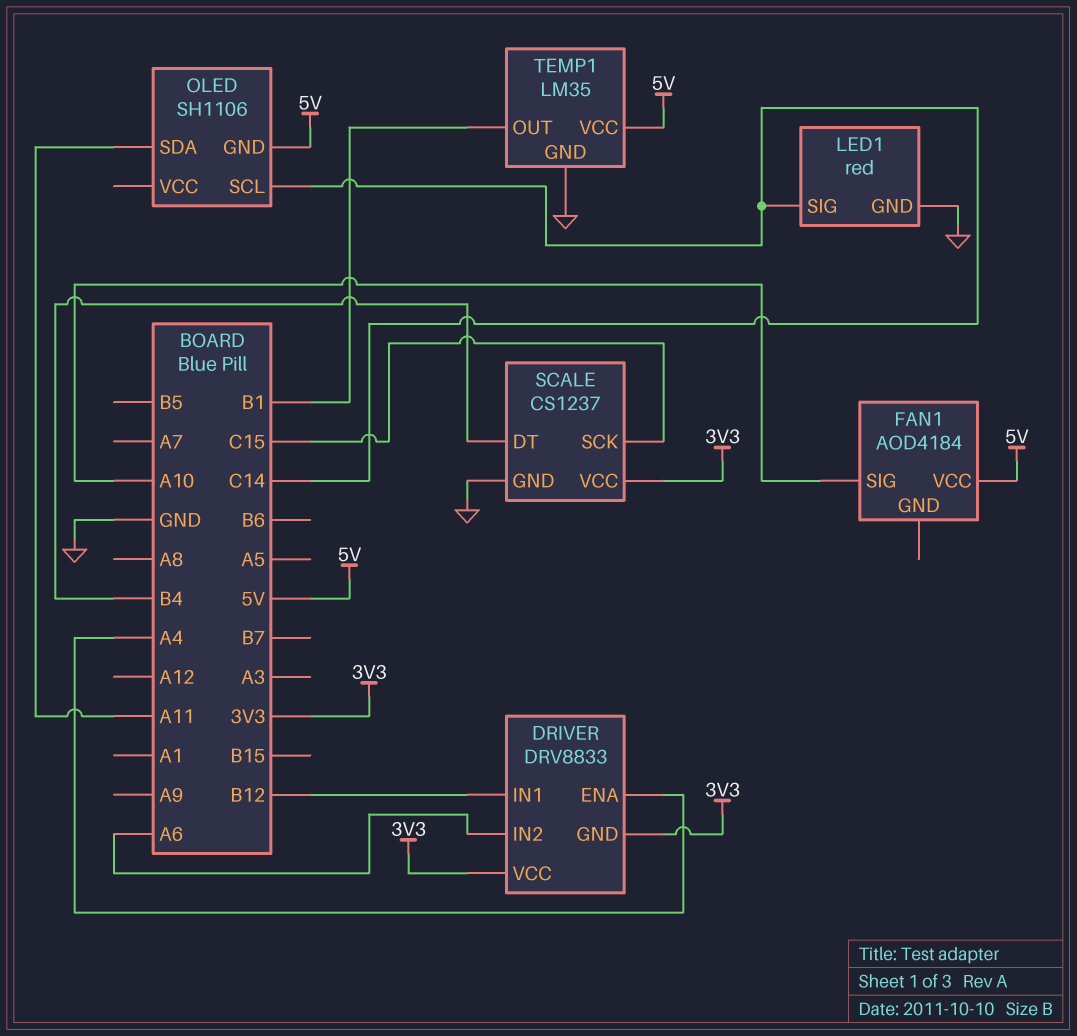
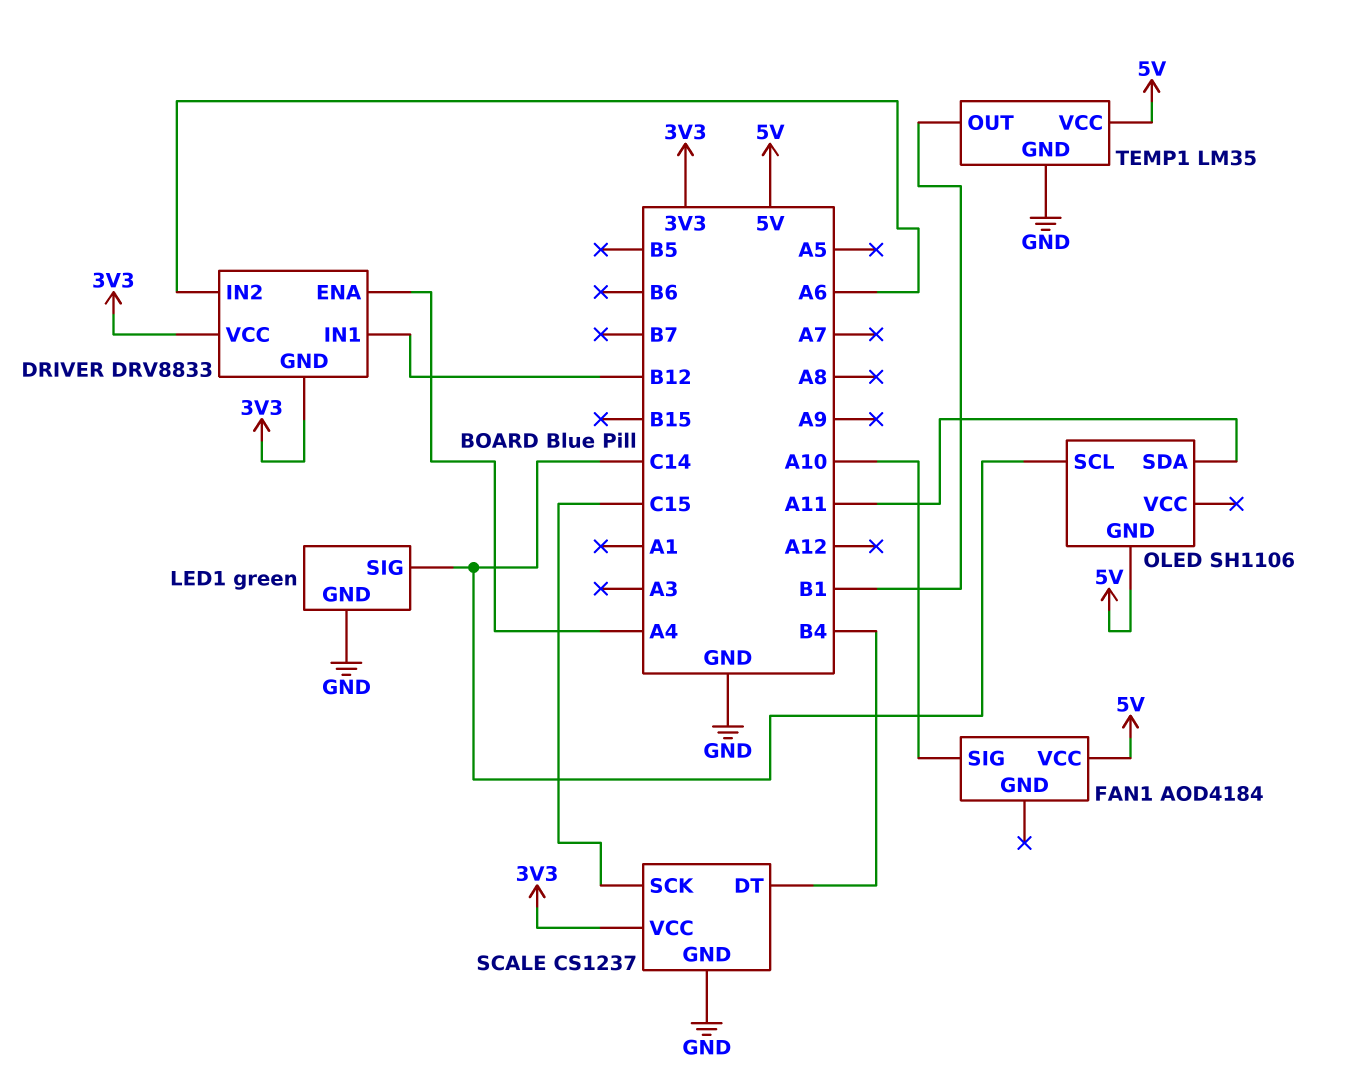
LED1: red -> green

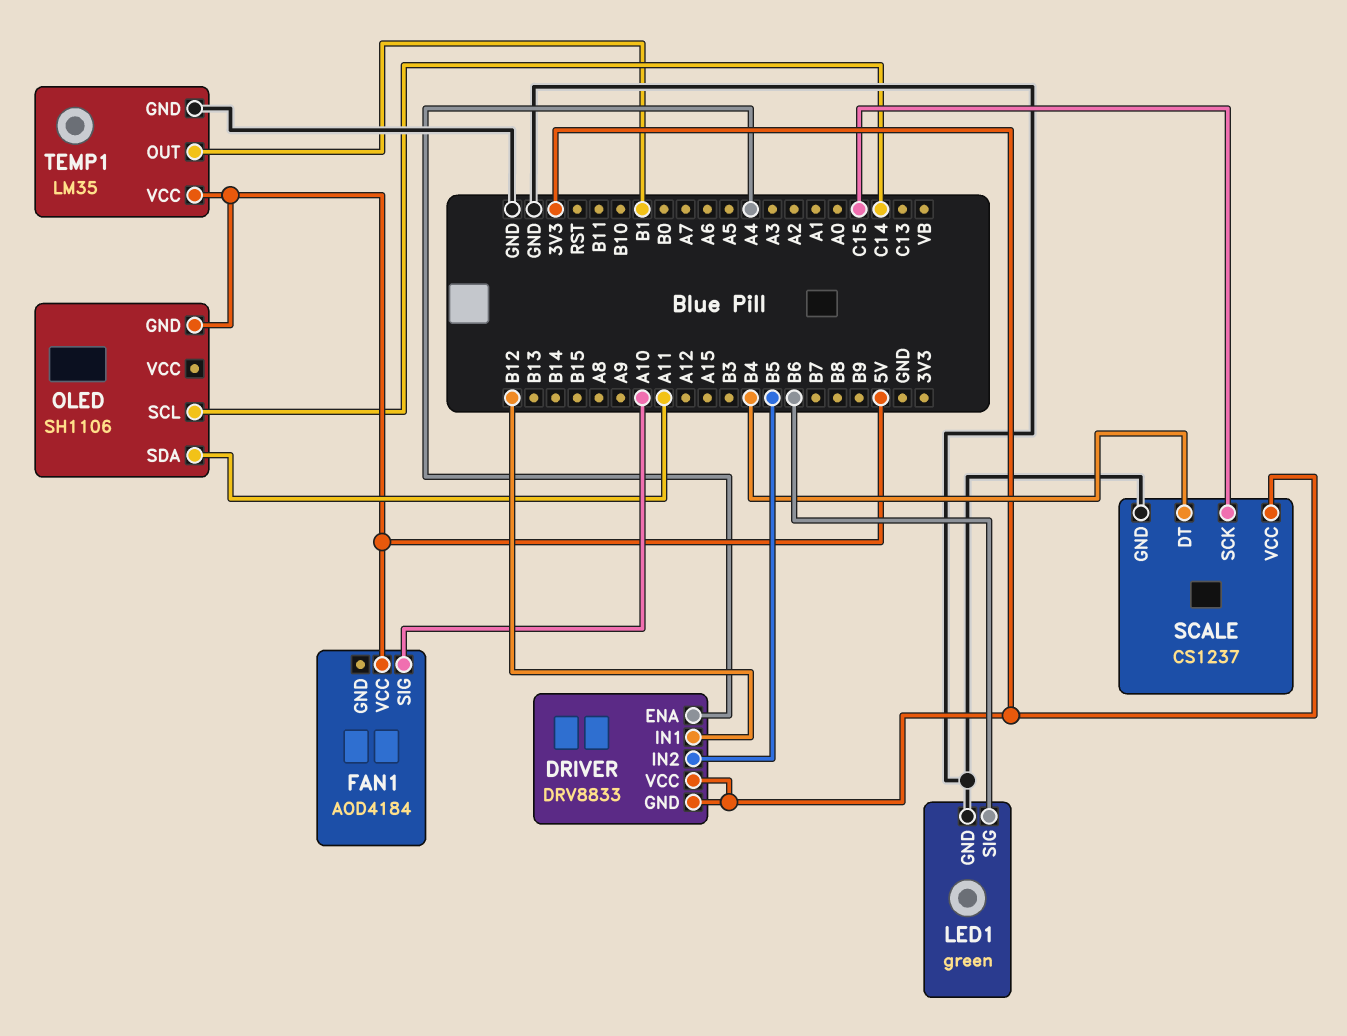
DRIVER pin IN2: A6 -> B5
LED1 pin SIG: C14 -> B6

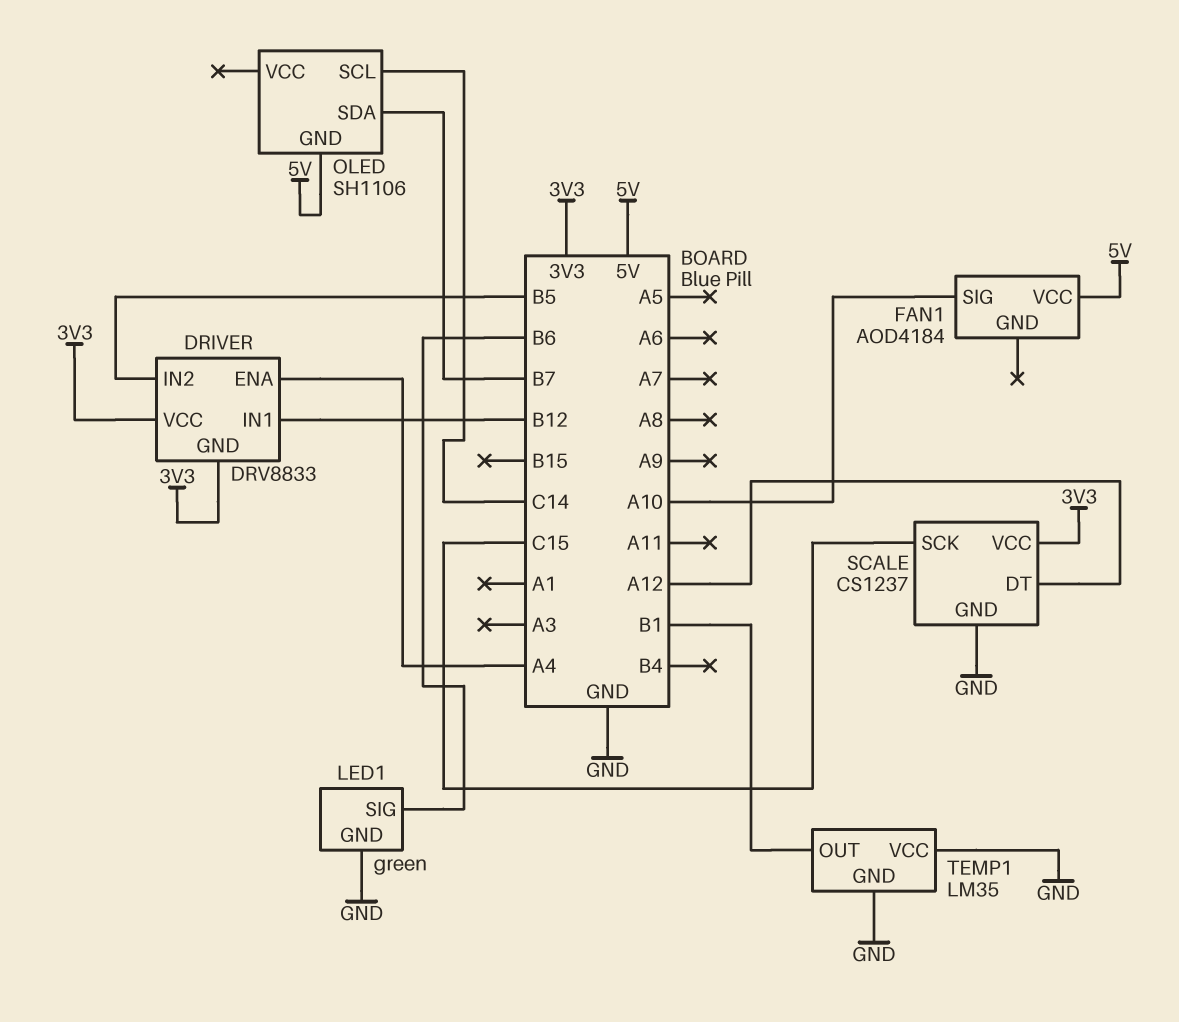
OLED pin SDA: A11 -> B7
SCALE pin DT: B4 -> A12
TEMP1 pin VCC: 5V -> GND

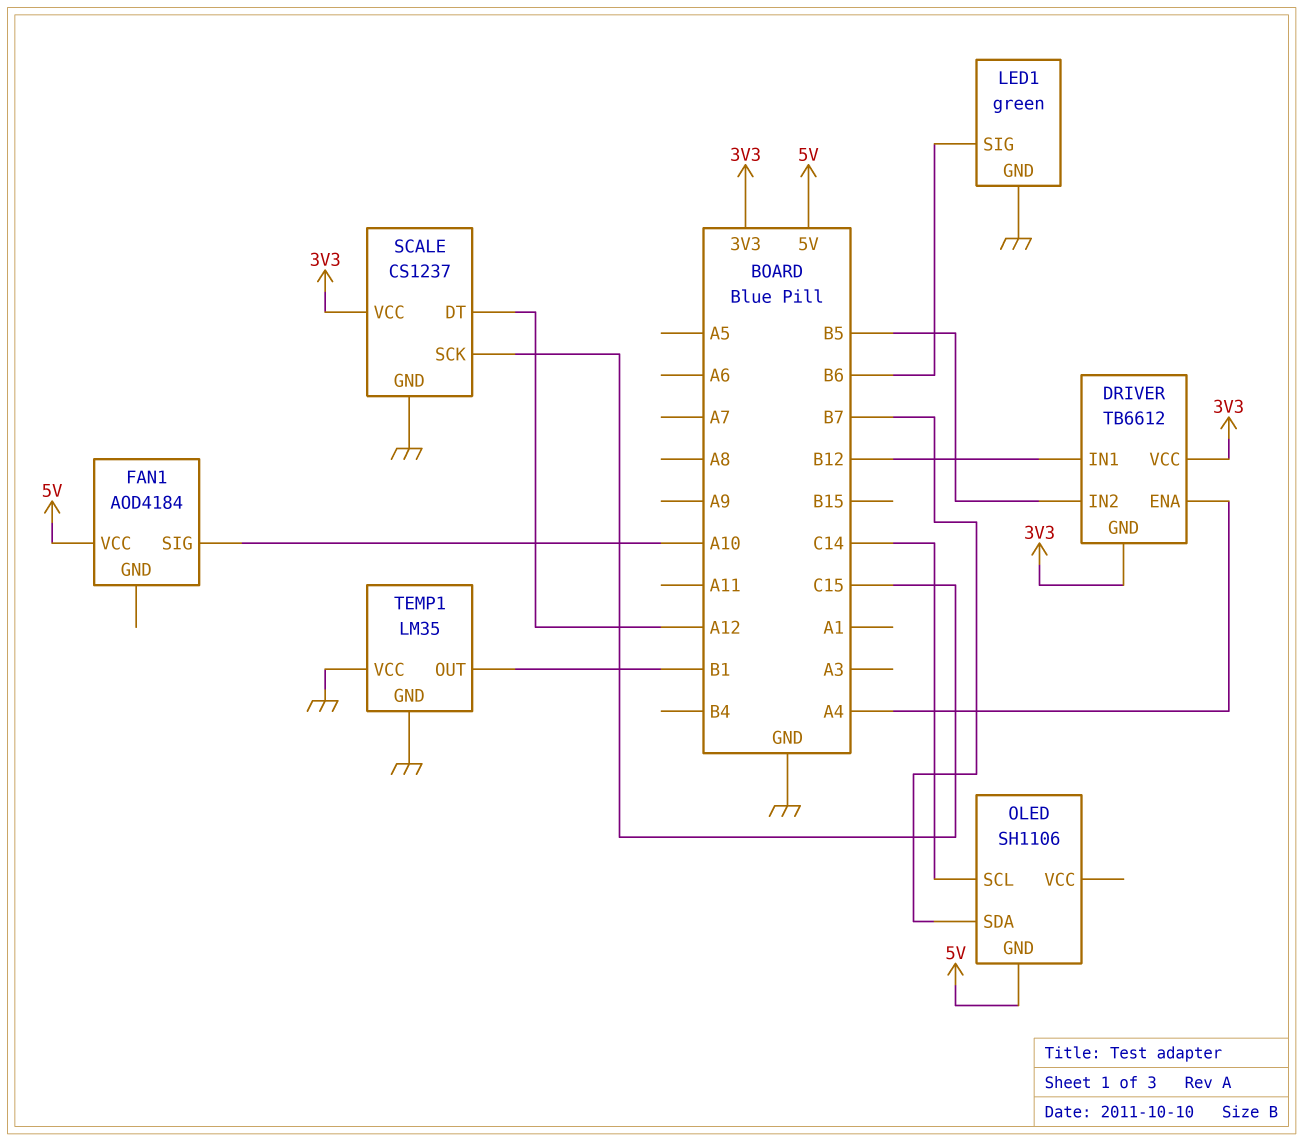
DRIVER: DRV8833 -> TB6612

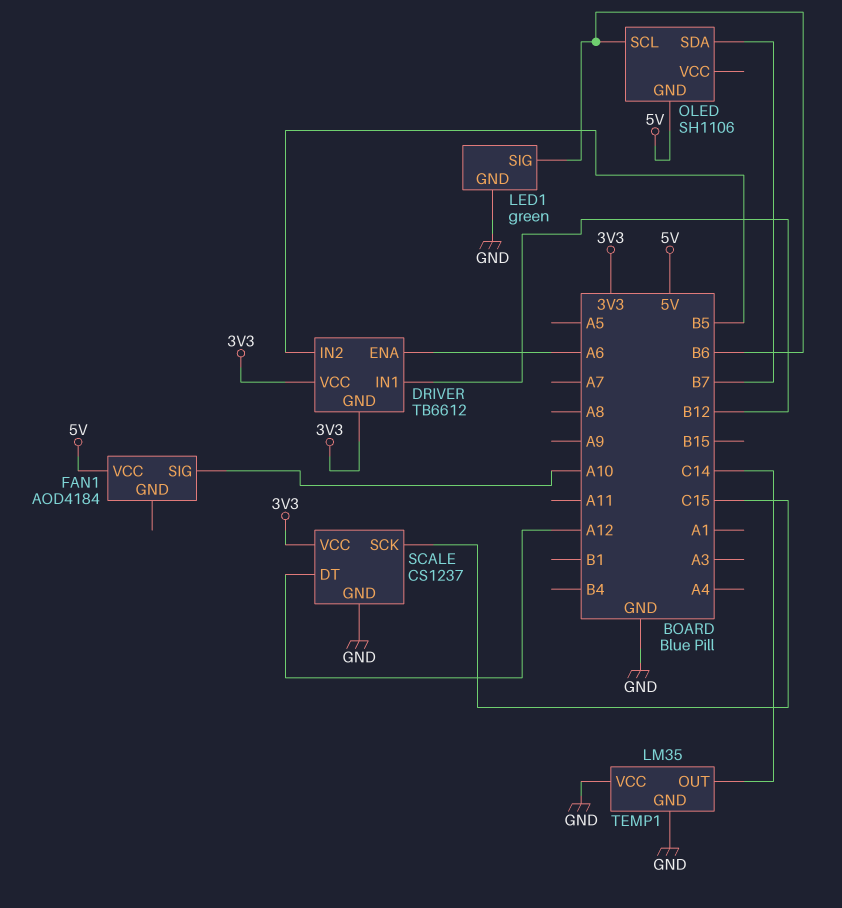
DRIVER pin ENA: A4 -> A6
OLED pin SCL: C14 -> B6
TEMP1 pin OUT: B1 -> C14

